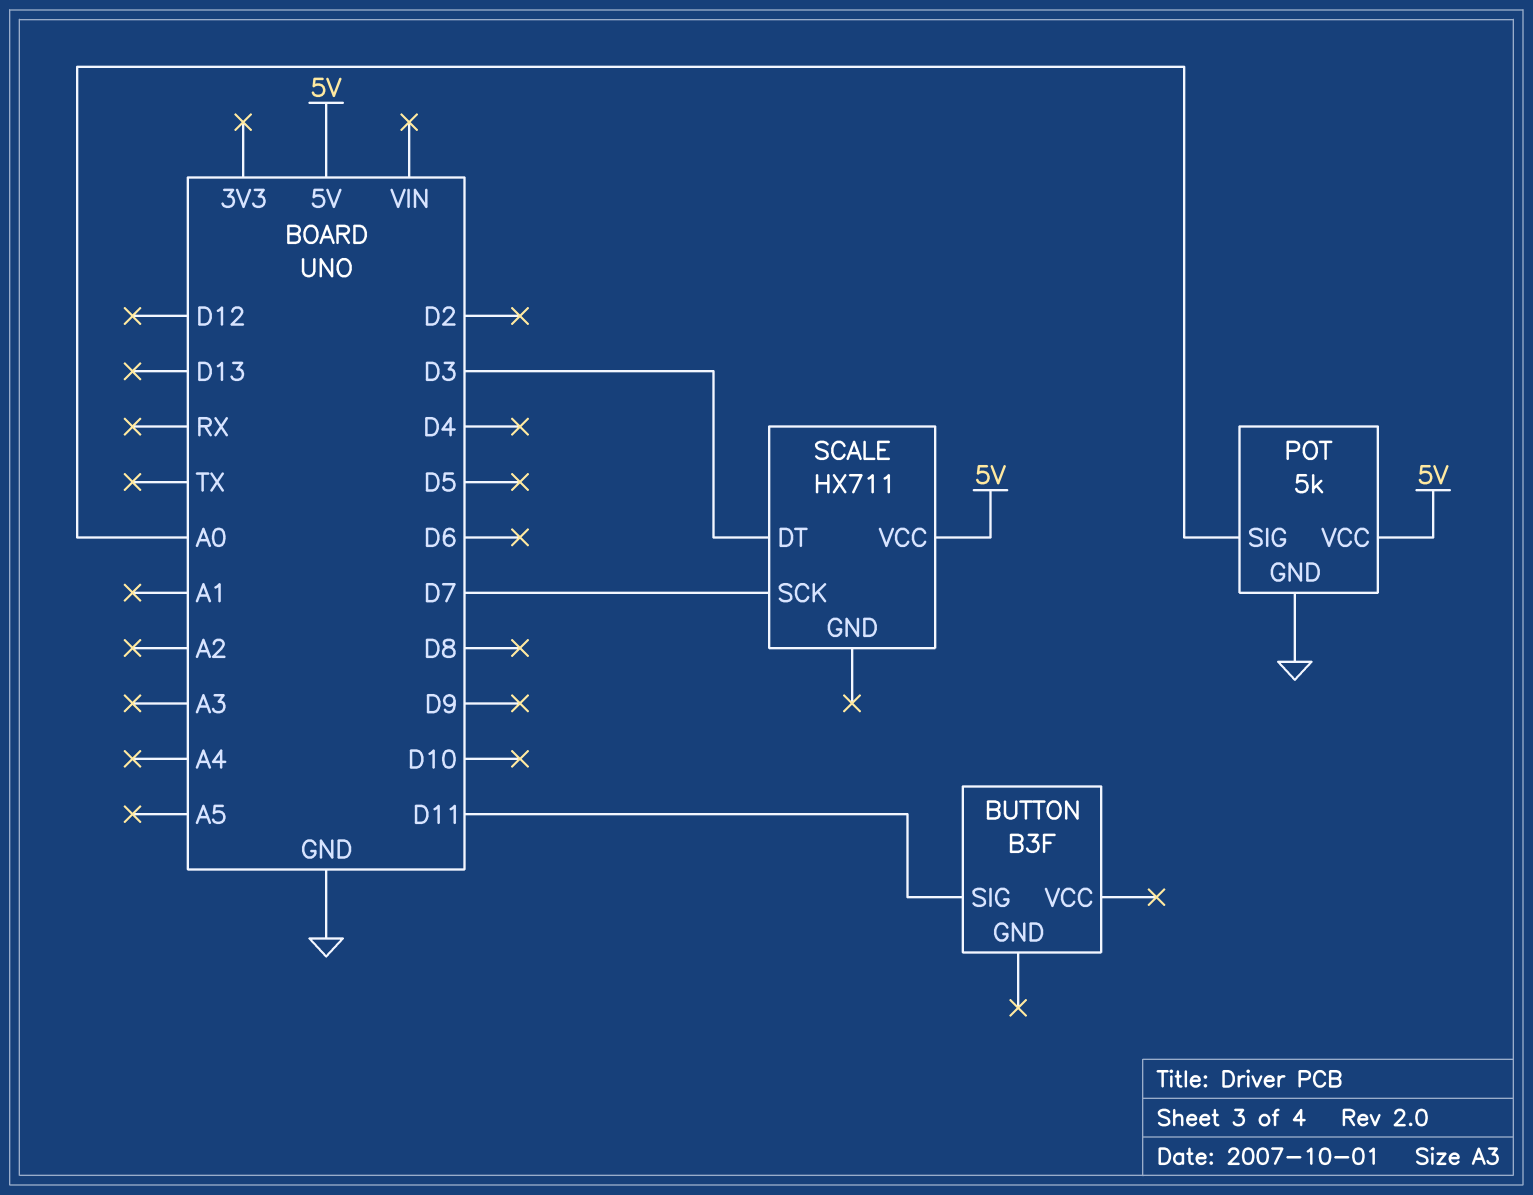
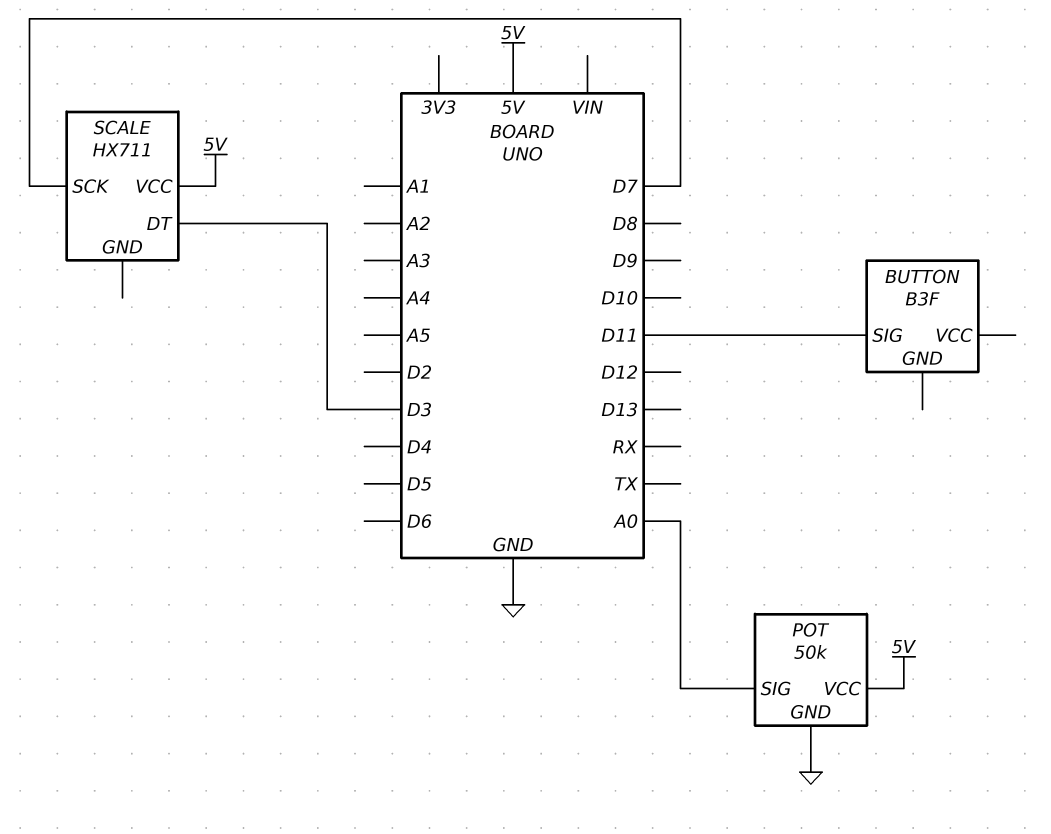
POT: 5k -> 50k

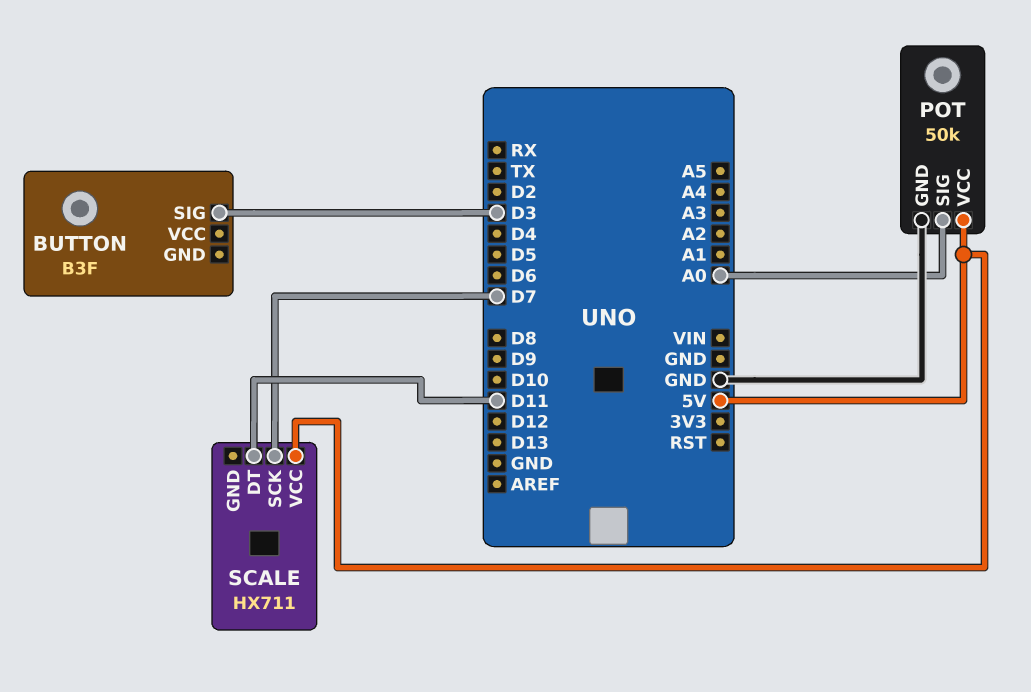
BUTTON pin SIG: D11 -> D3
SCALE pin DT: D3 -> D11

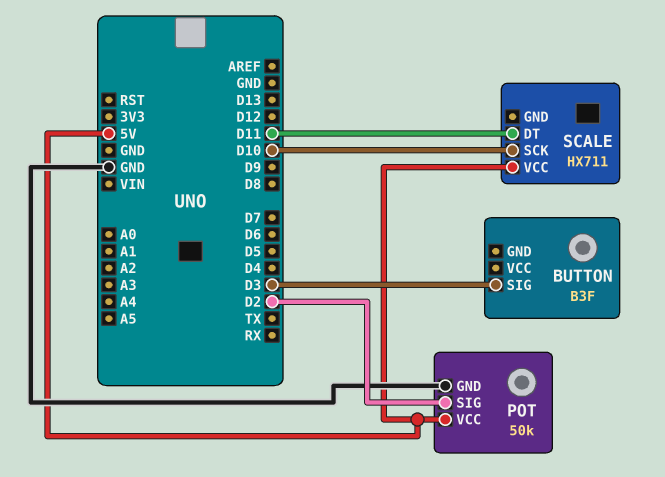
POT pin SIG: A0 -> D2
SCALE pin SCK: D7 -> D10

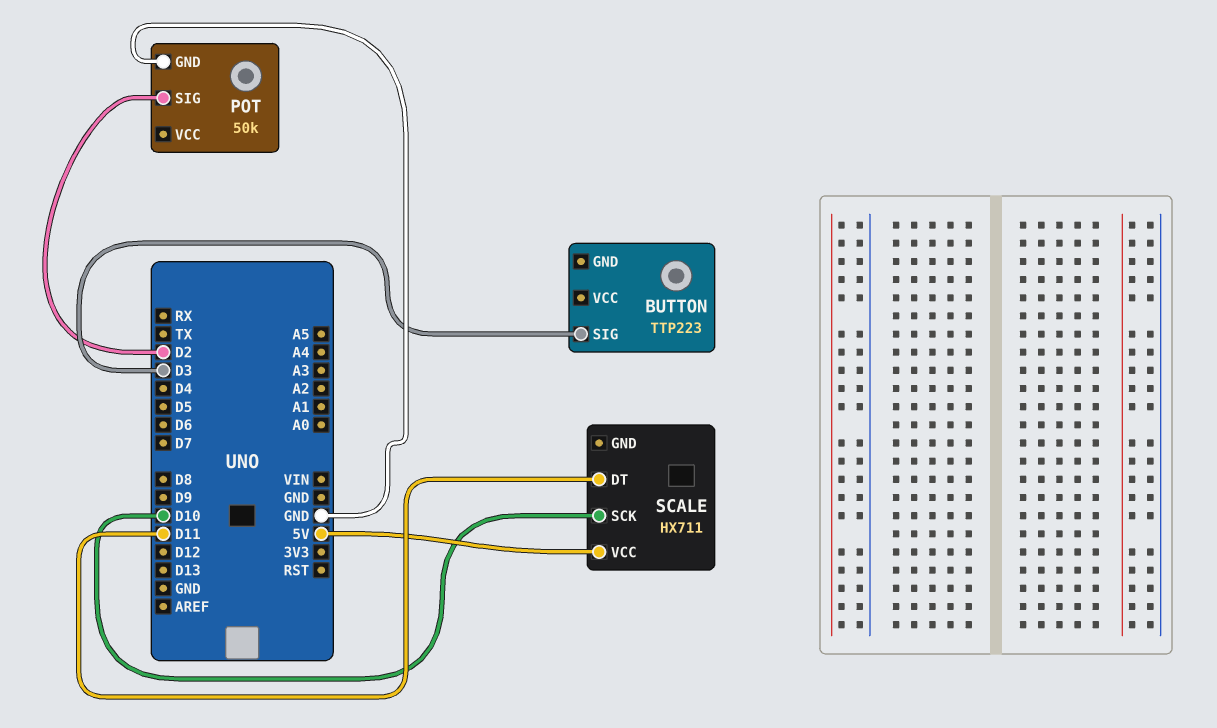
BUTTON: B3F -> TTP223
POT pin VCC: 5V -> none

